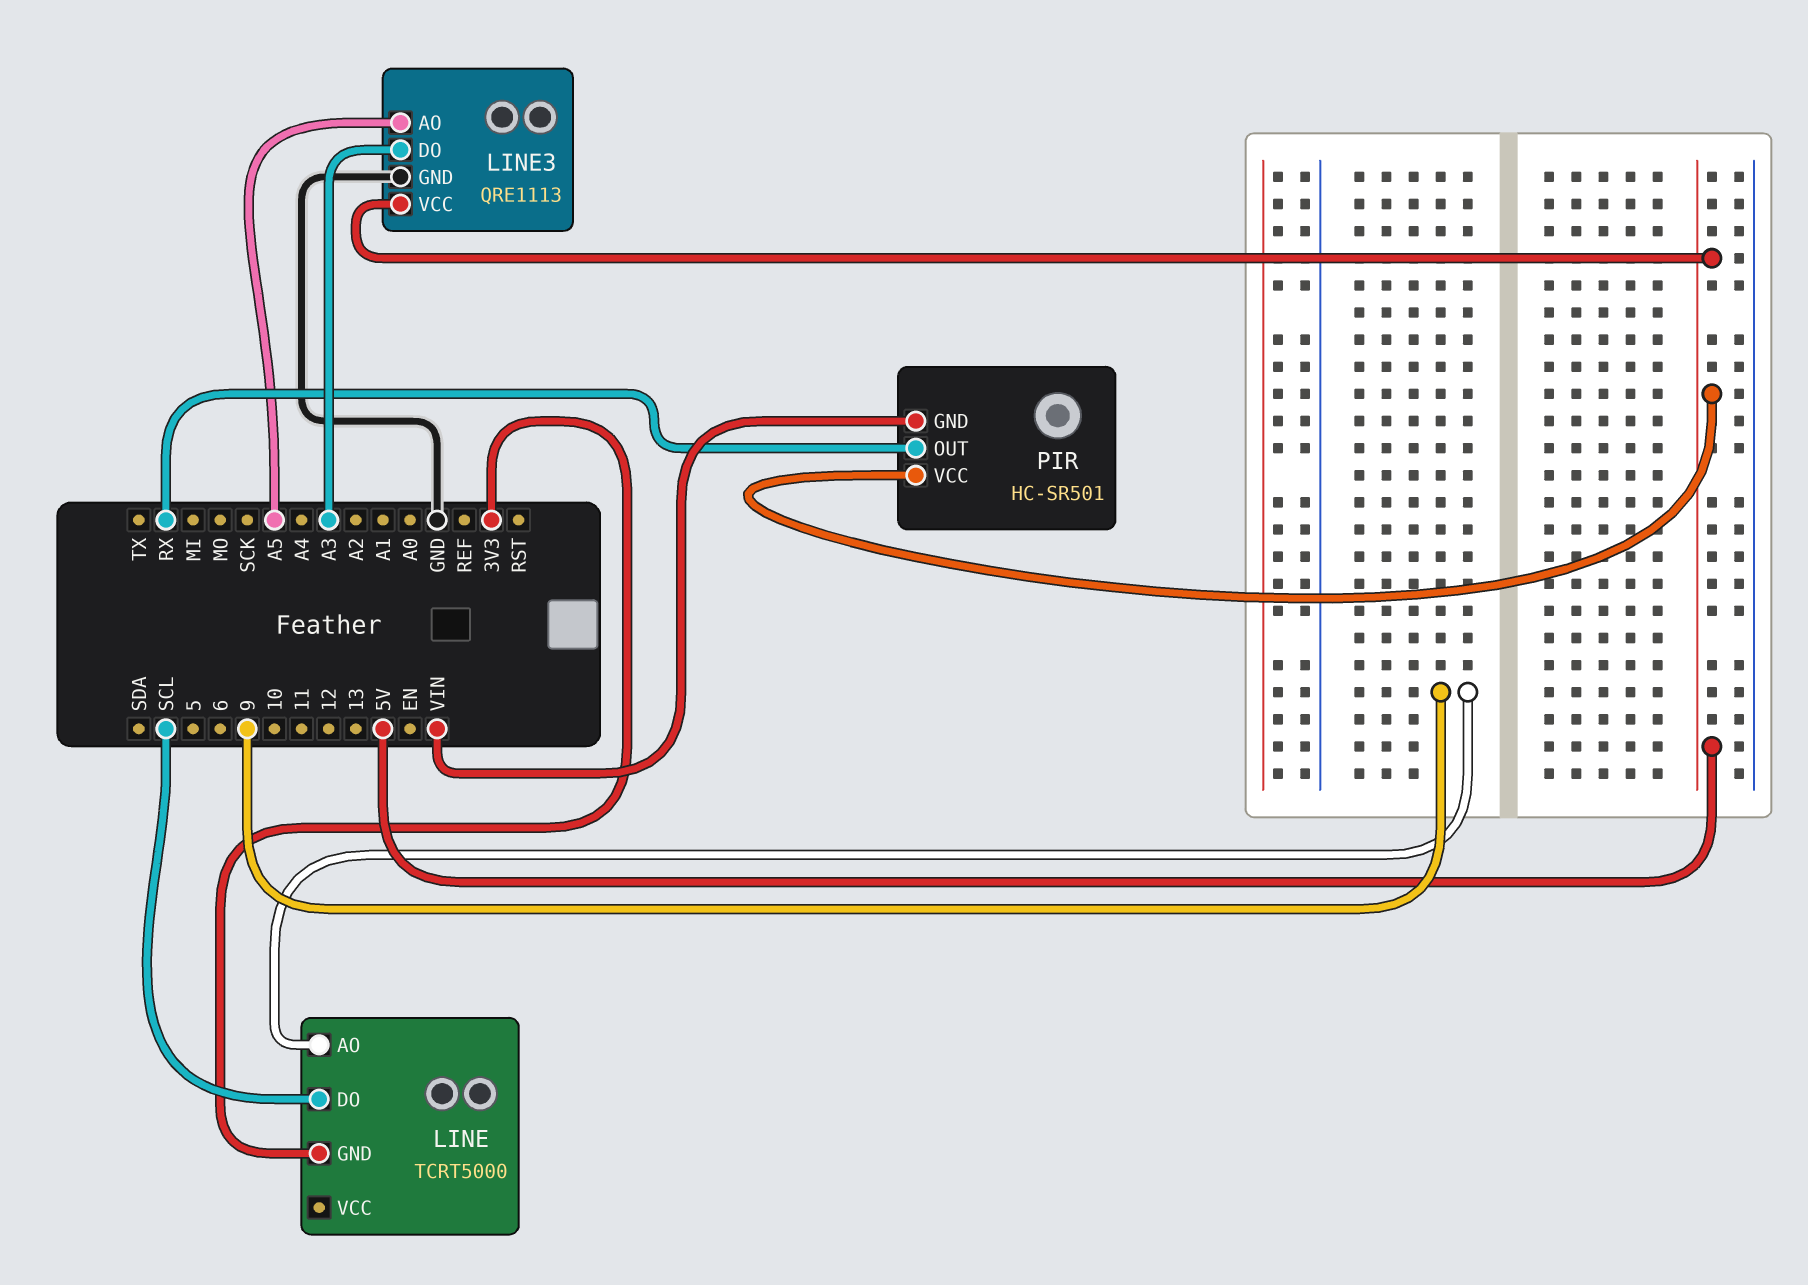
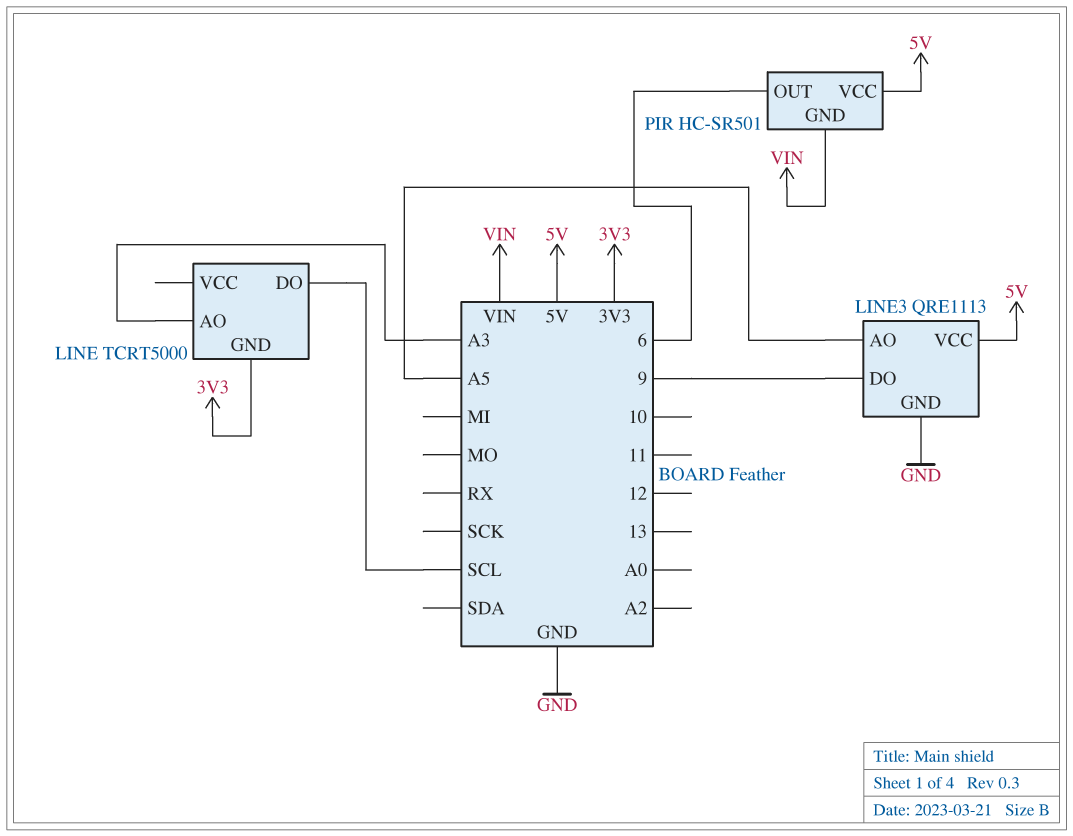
LINE pin AO: 9 -> A3
LINE3 pin DO: A3 -> 9
PIR pin OUT: RX -> 6

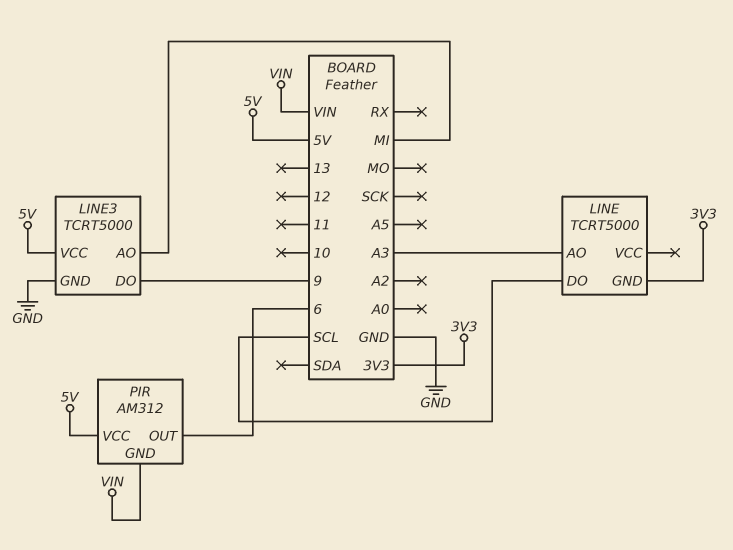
LINE3: QRE1113 -> TCRT5000
LINE3 pin AO: A5 -> MI
PIR: HC-SR501 -> AM312

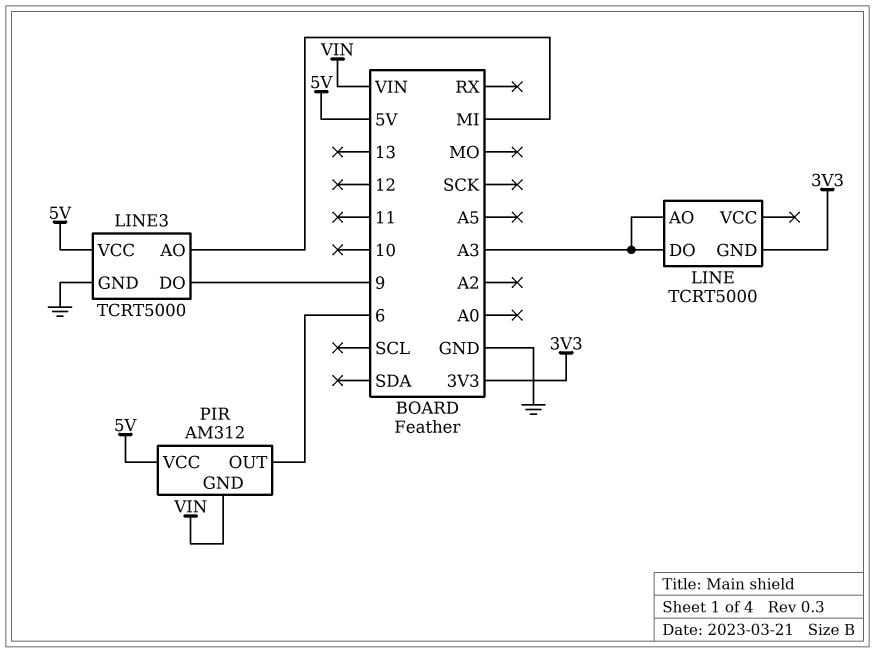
LINE pin DO: SCL -> A3

